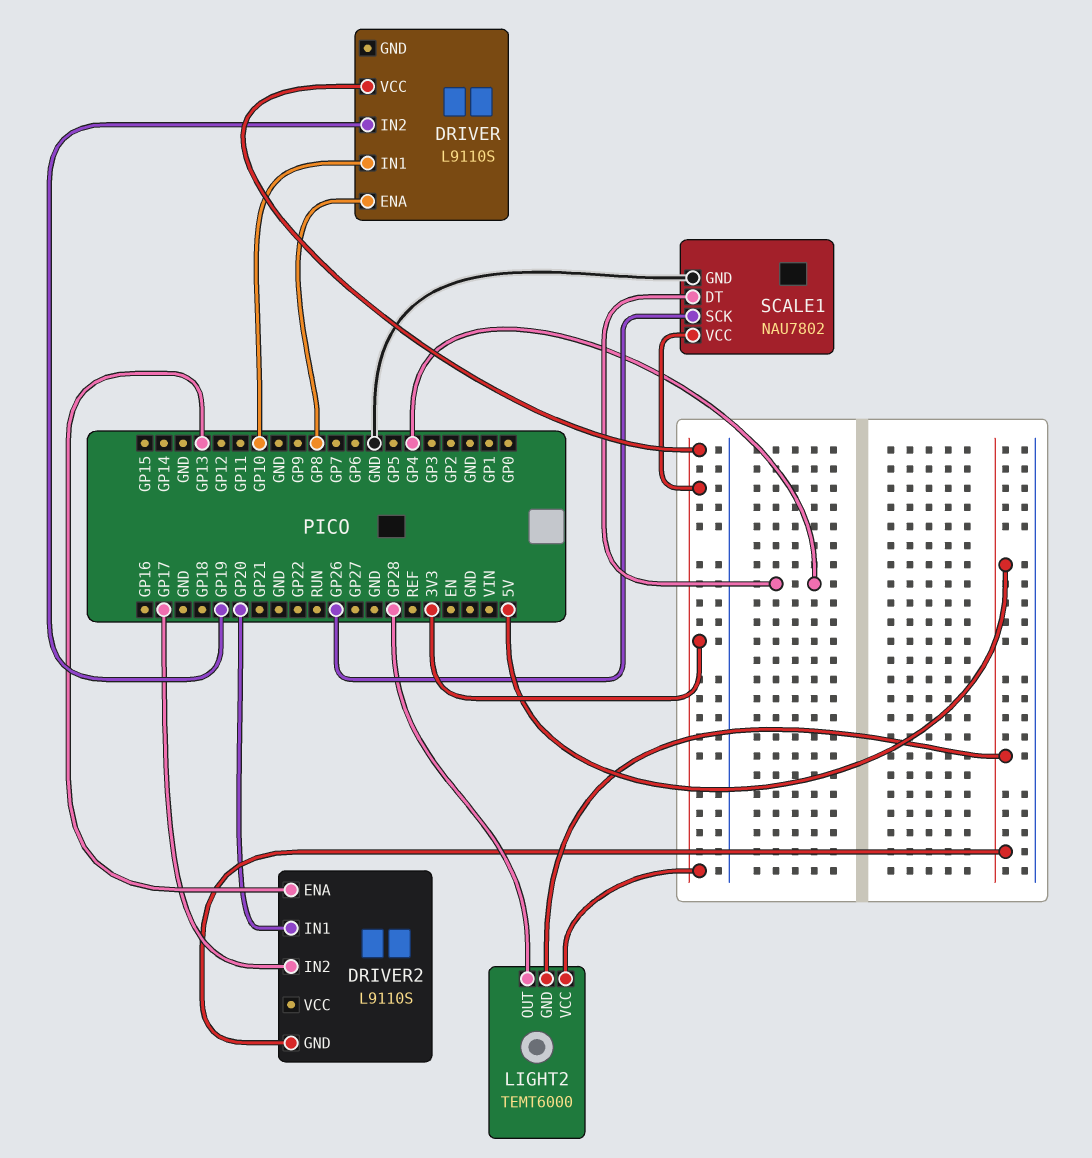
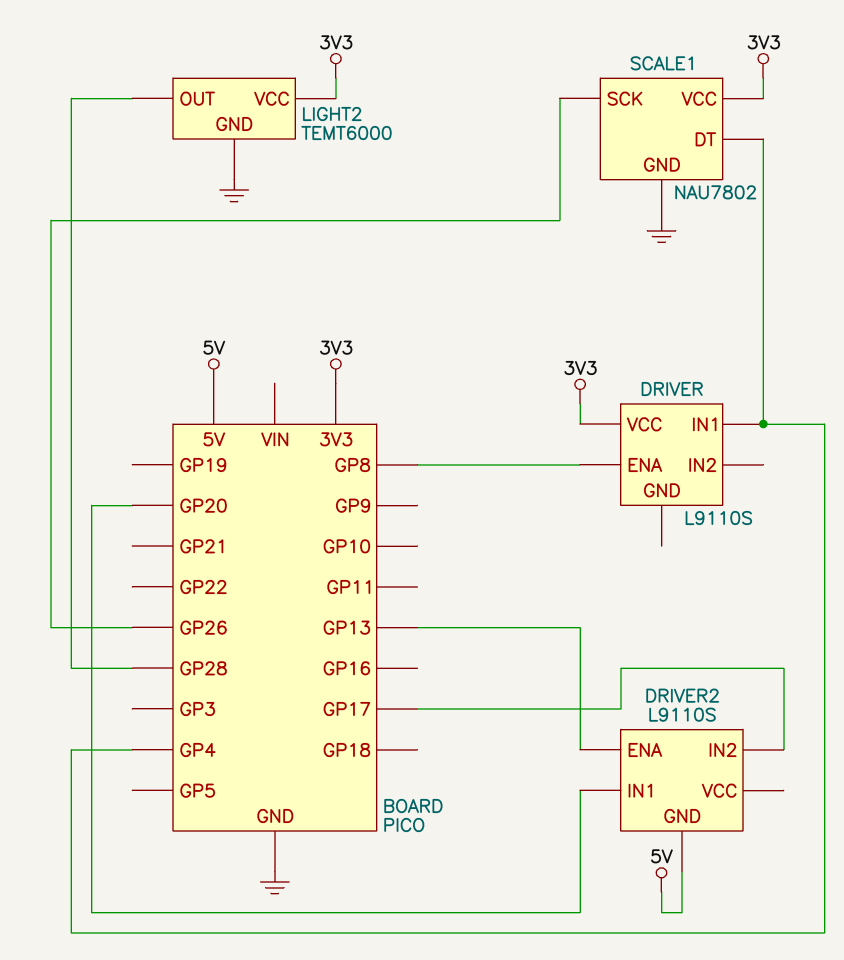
DRIVER pin IN1: GP10 -> GP4
DRIVER pin IN2: GP19 -> none
LIGHT2 pin GND: 5V -> GND

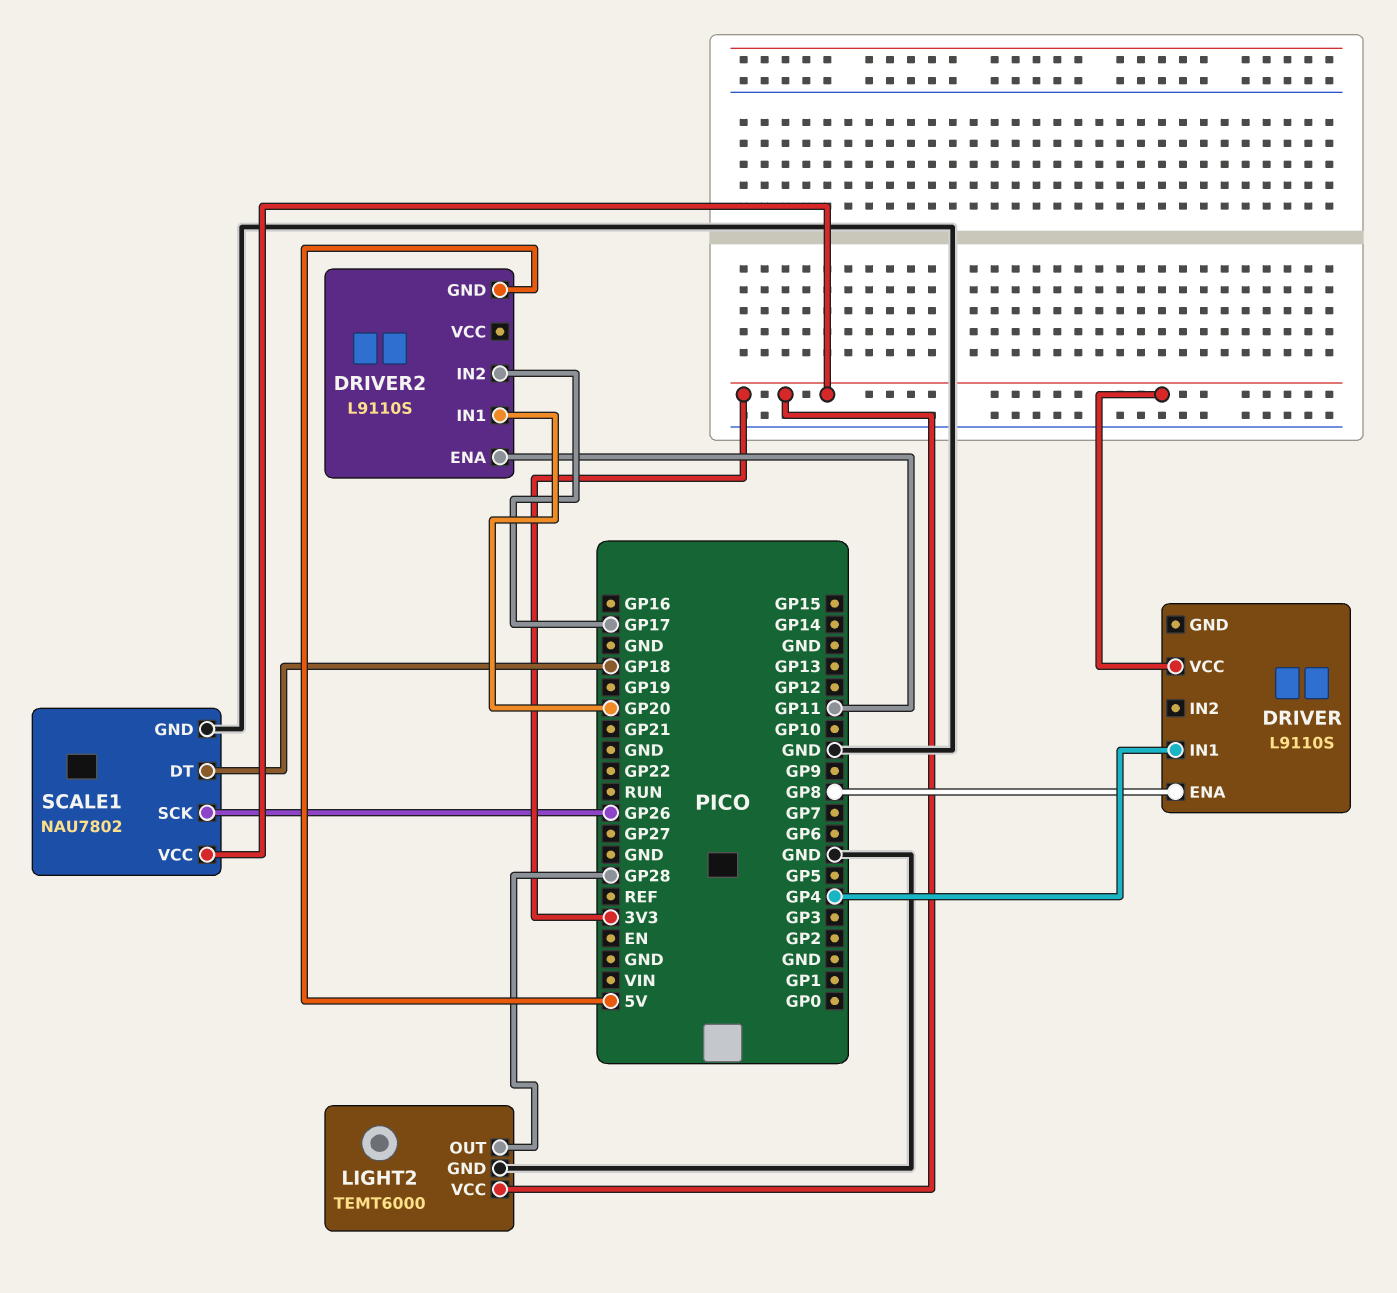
DRIVER2 pin ENA: GP13 -> GP11
SCALE1 pin DT: GP4 -> GP18

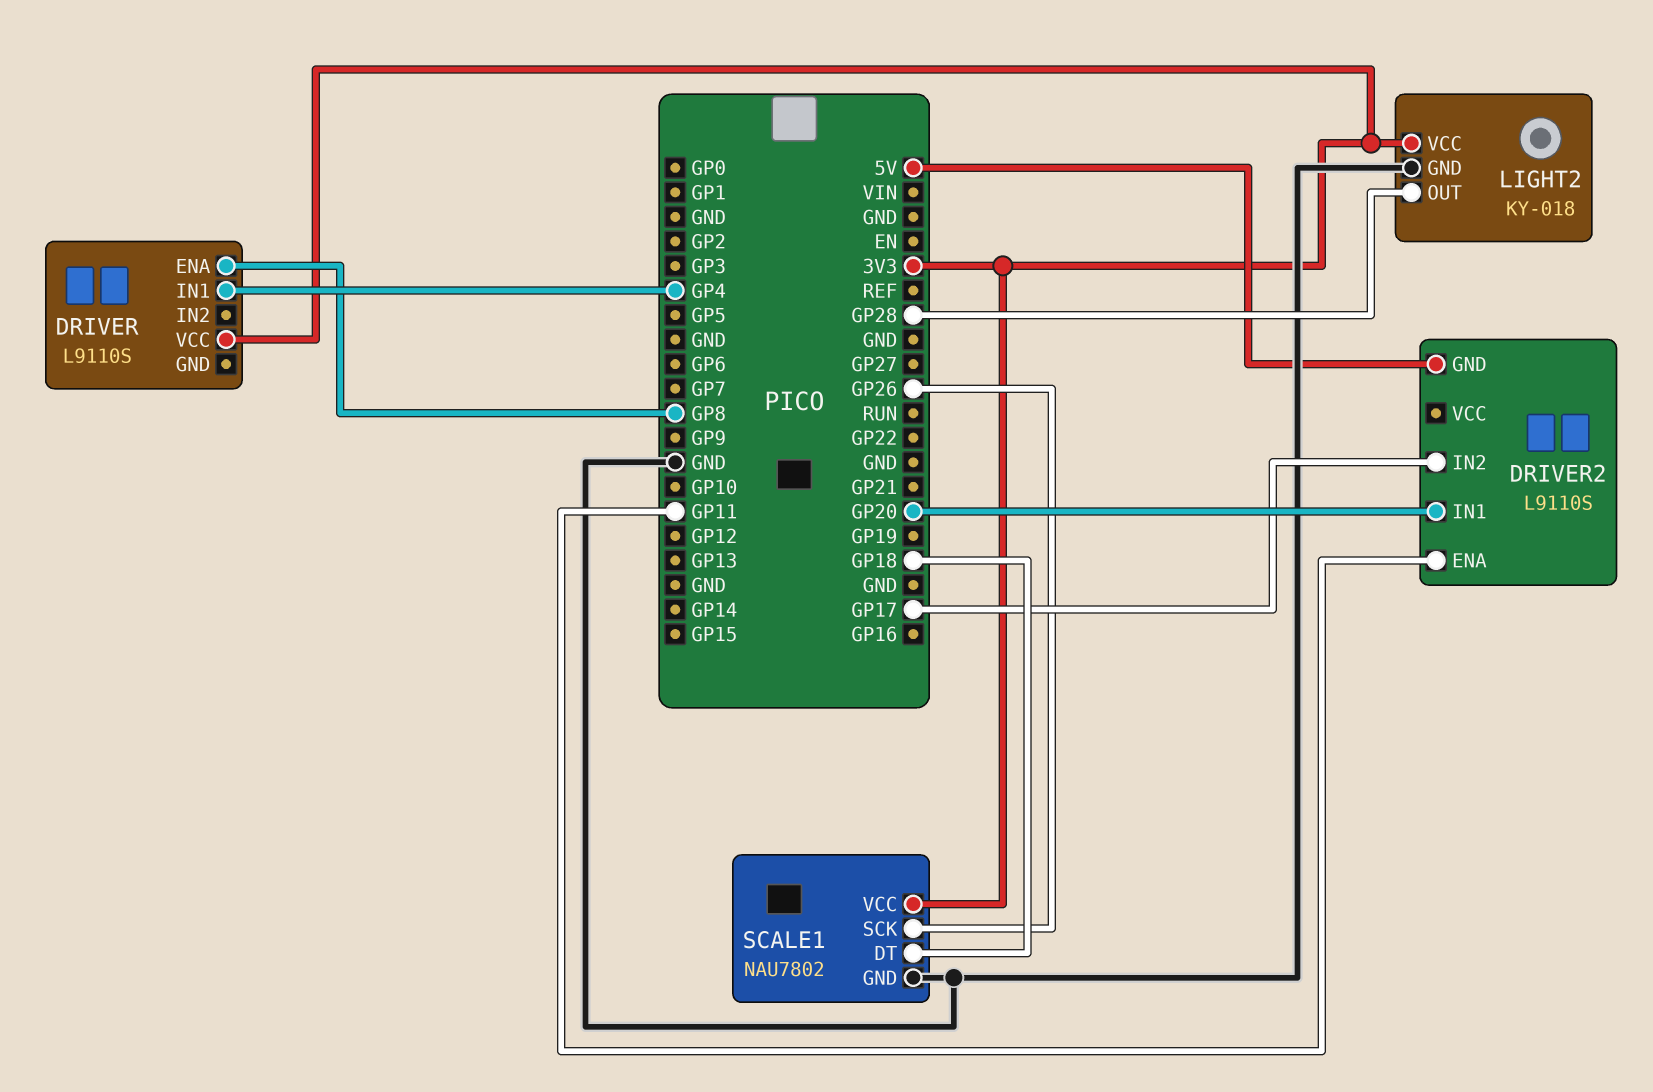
LIGHT2: TEMT6000 -> KY-018

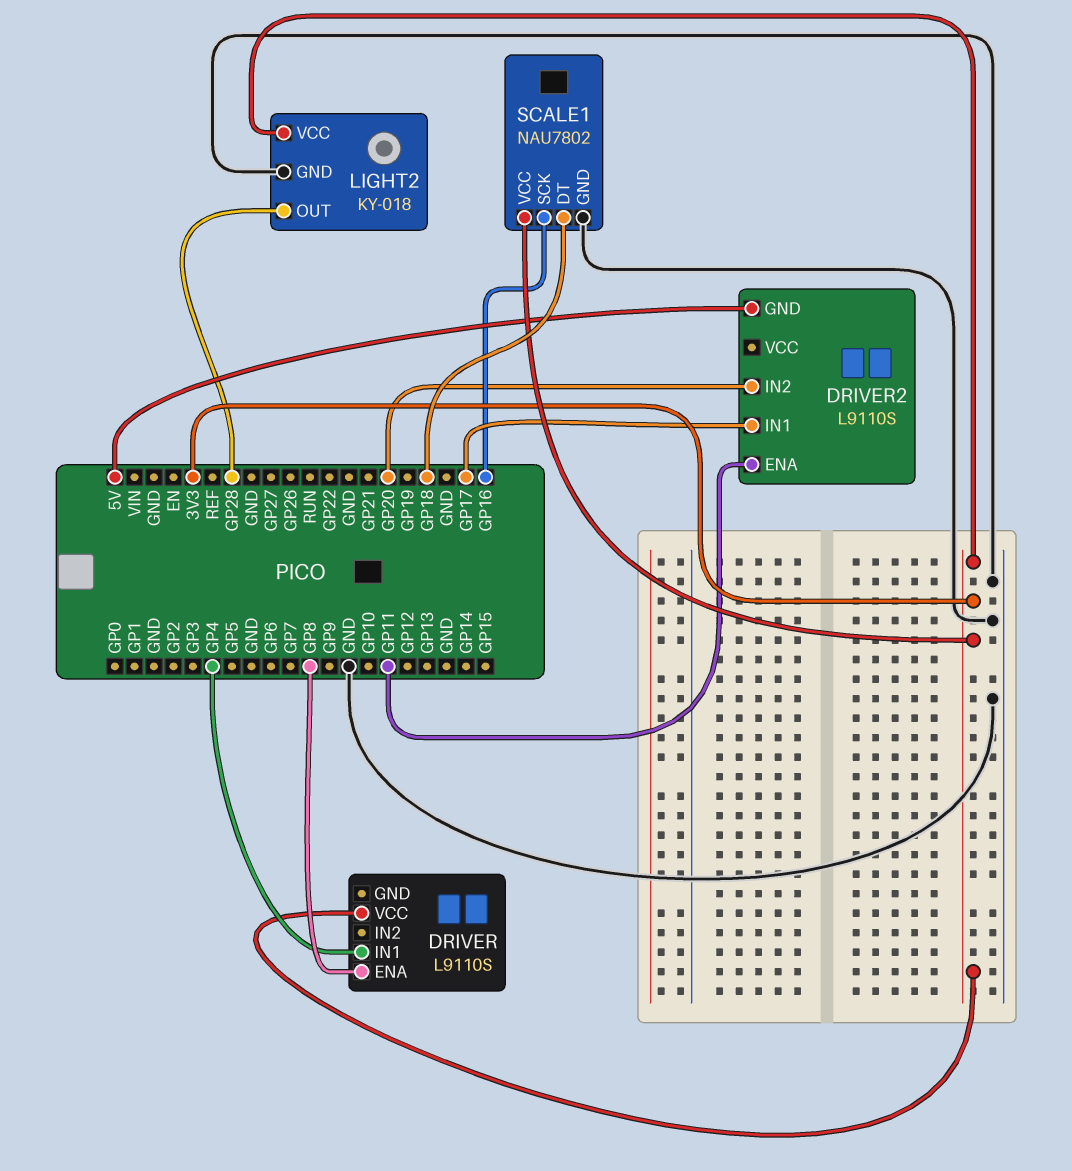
DRIVER2 pin IN1: GP20 -> GP17
DRIVER2 pin IN2: GP17 -> GP20
SCALE1 pin SCK: GP26 -> GP16

